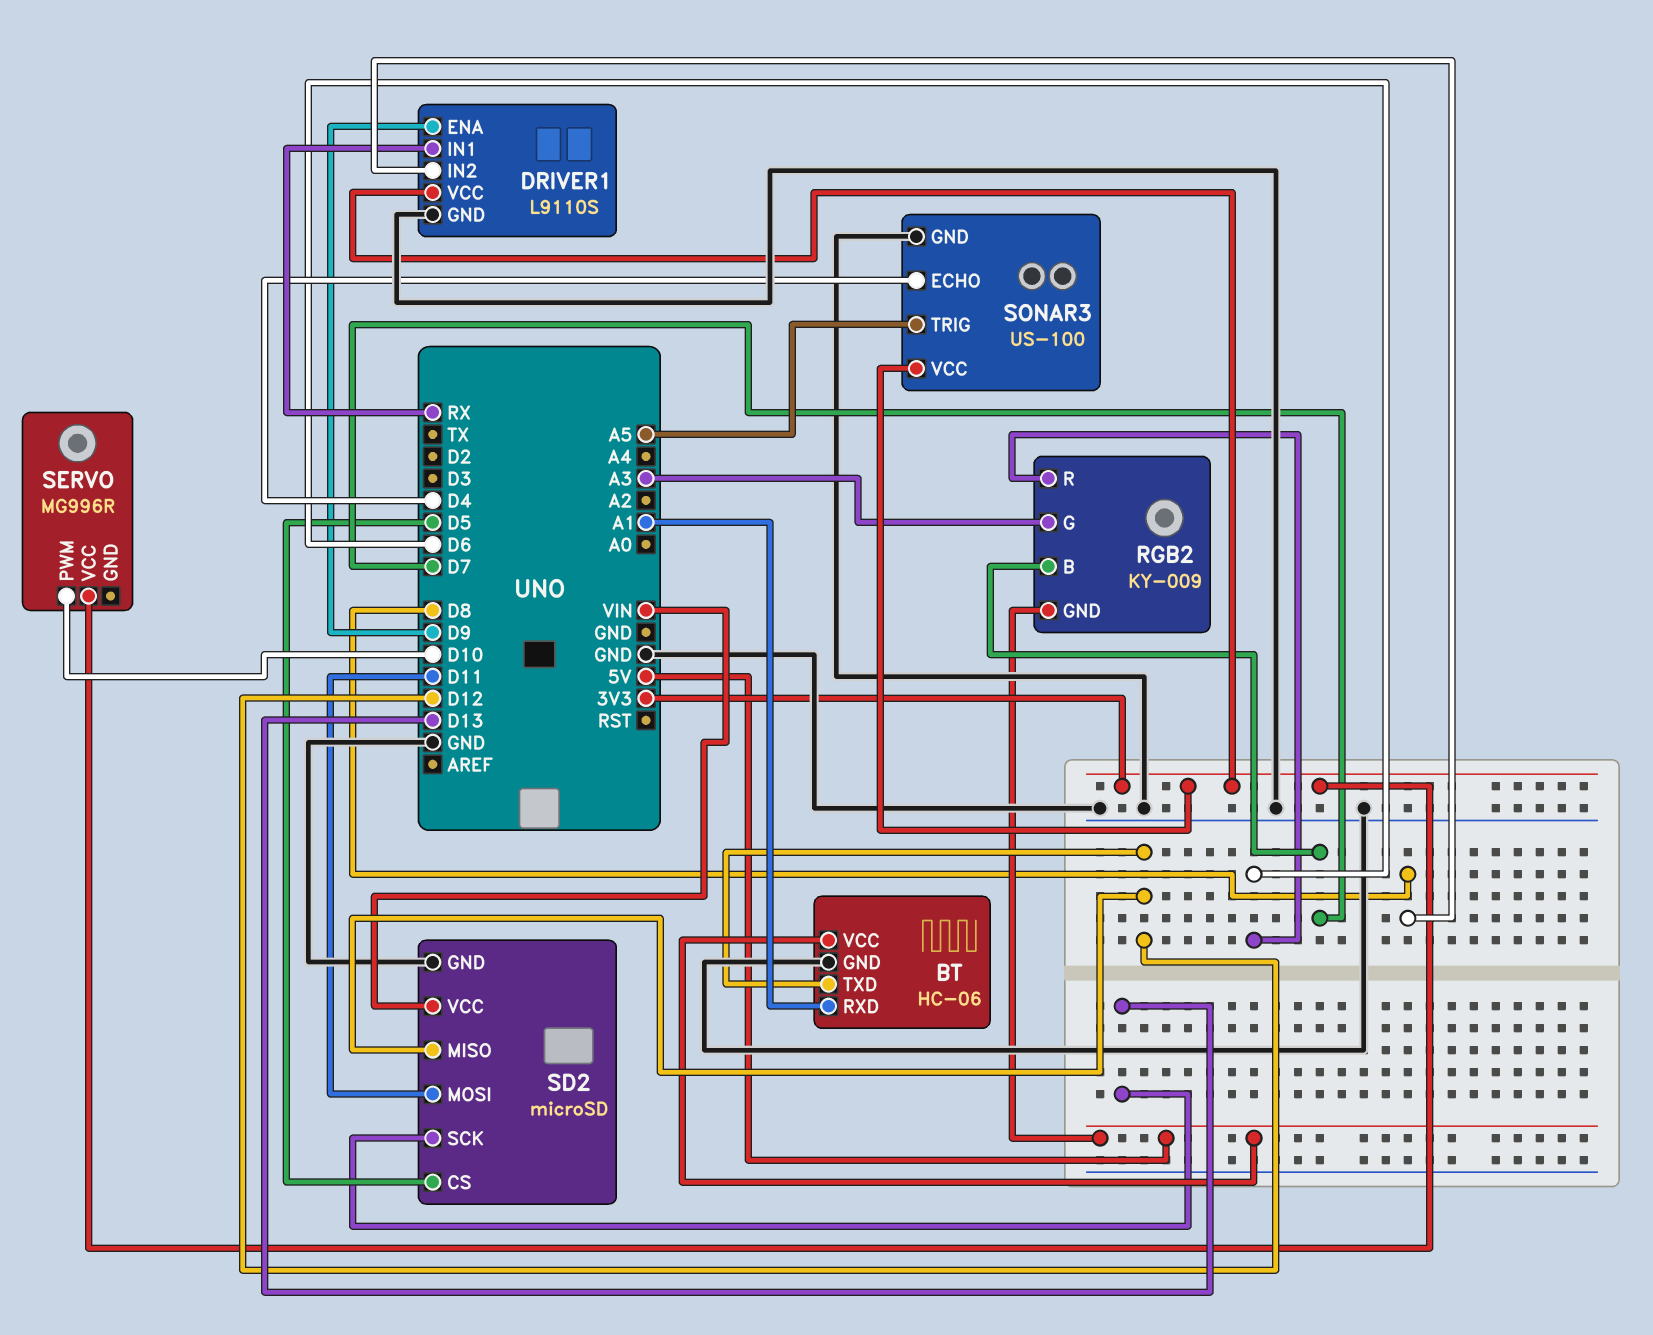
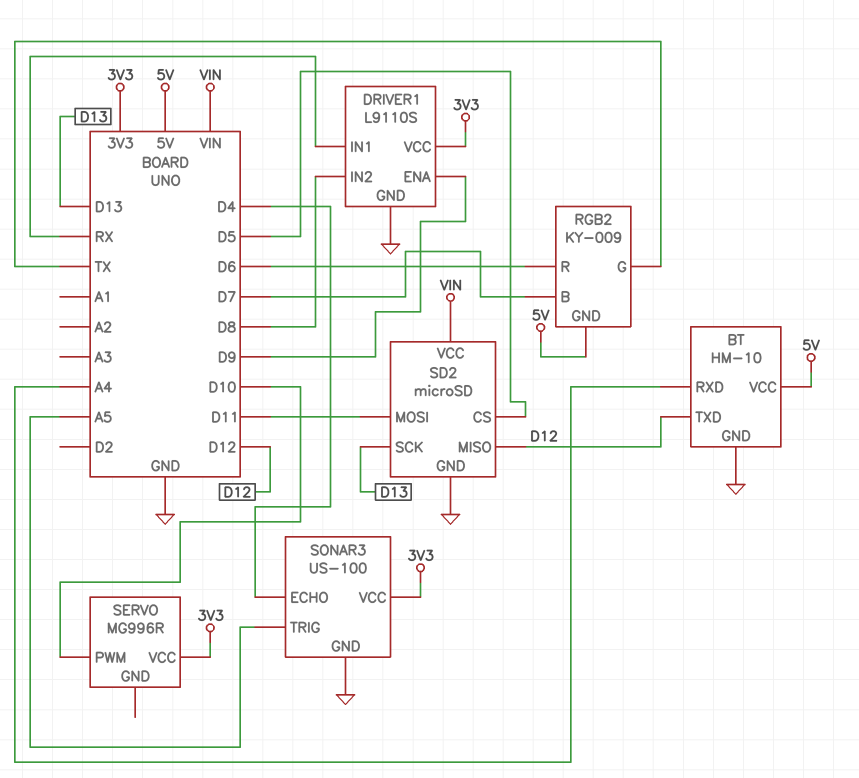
BT: HC-06 -> HM-10
BT pin RXD: A1 -> A4
RGB2 pin G: A3 -> TX

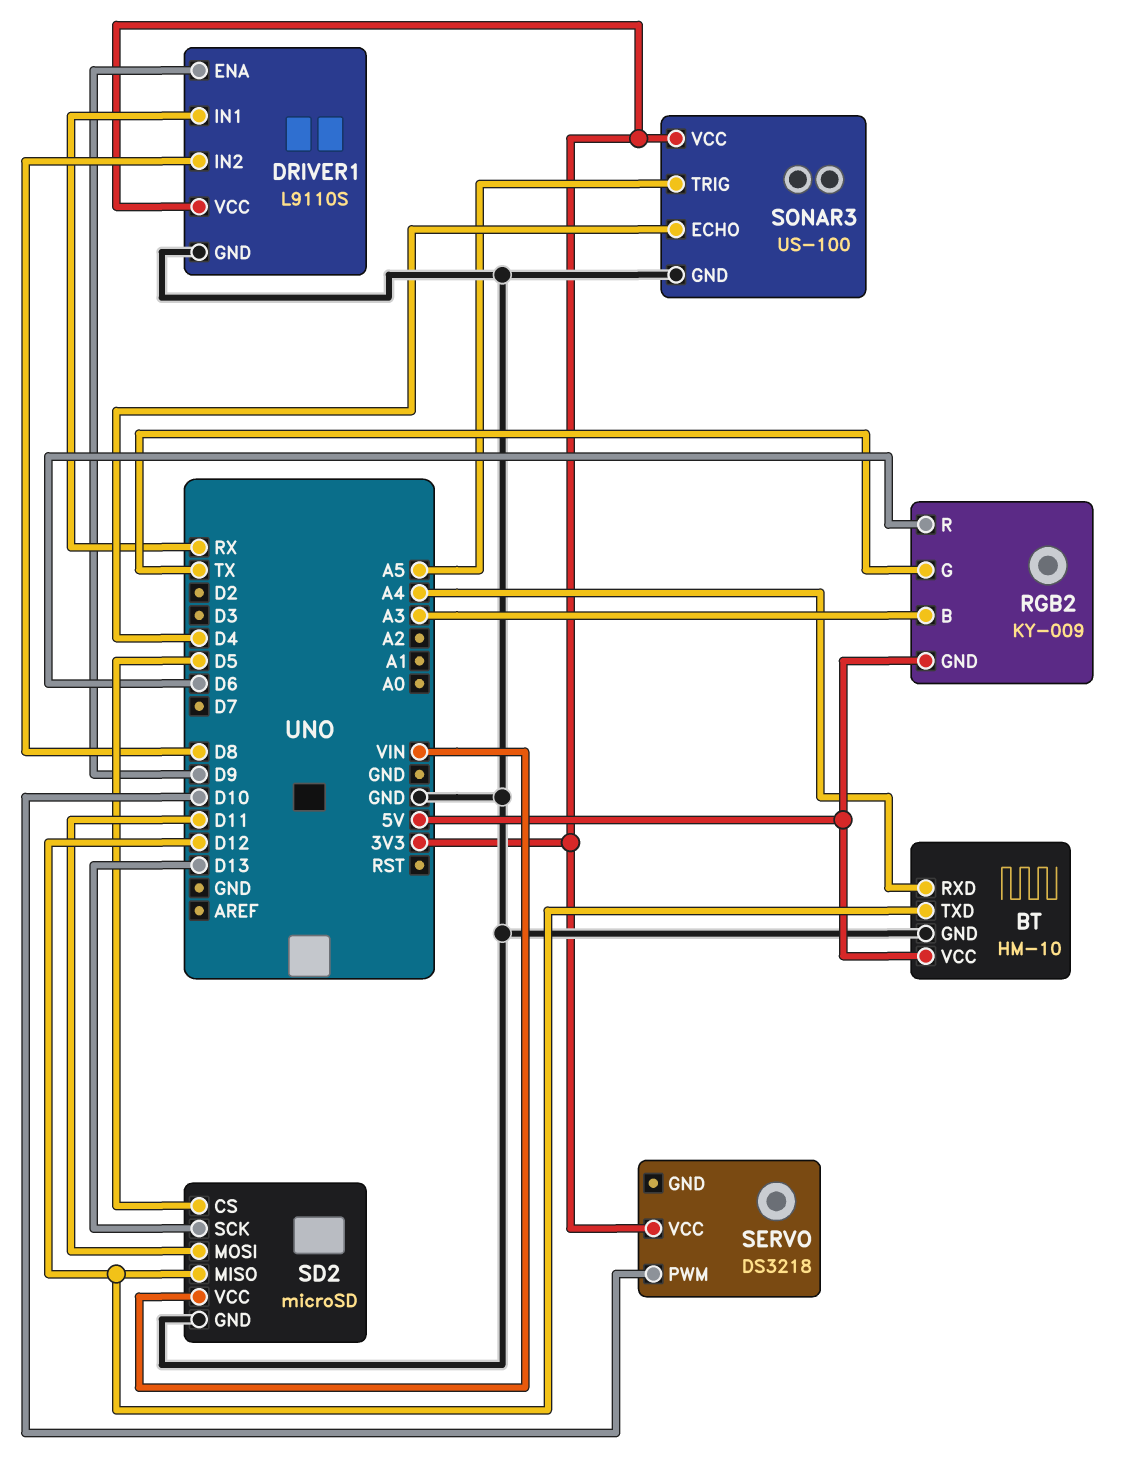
RGB2 pin B: D7 -> A3
SERVO: MG996R -> DS3218

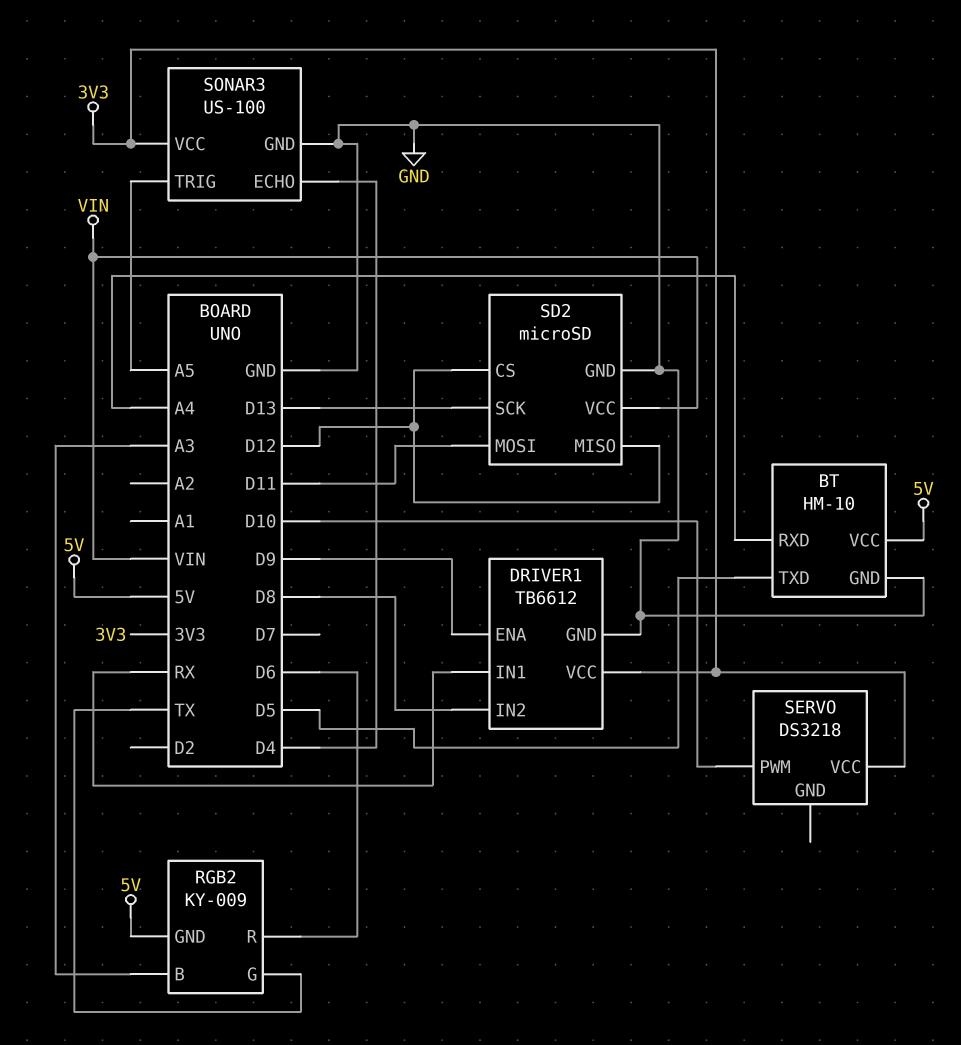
BT pin TXD: D12 -> D5
DRIVER1: L9110S -> TB6612
SD2 pin CS: D5 -> D12

